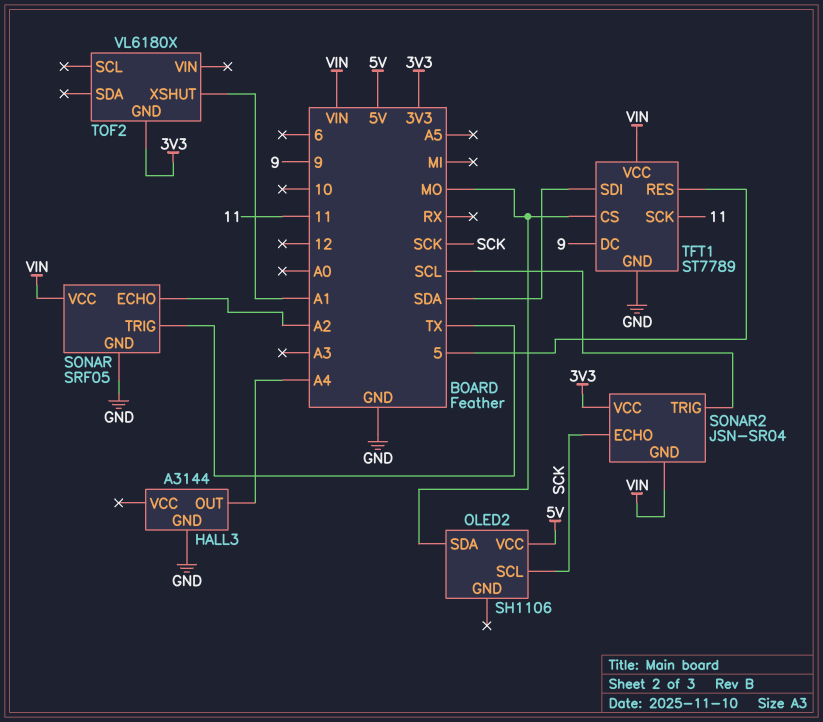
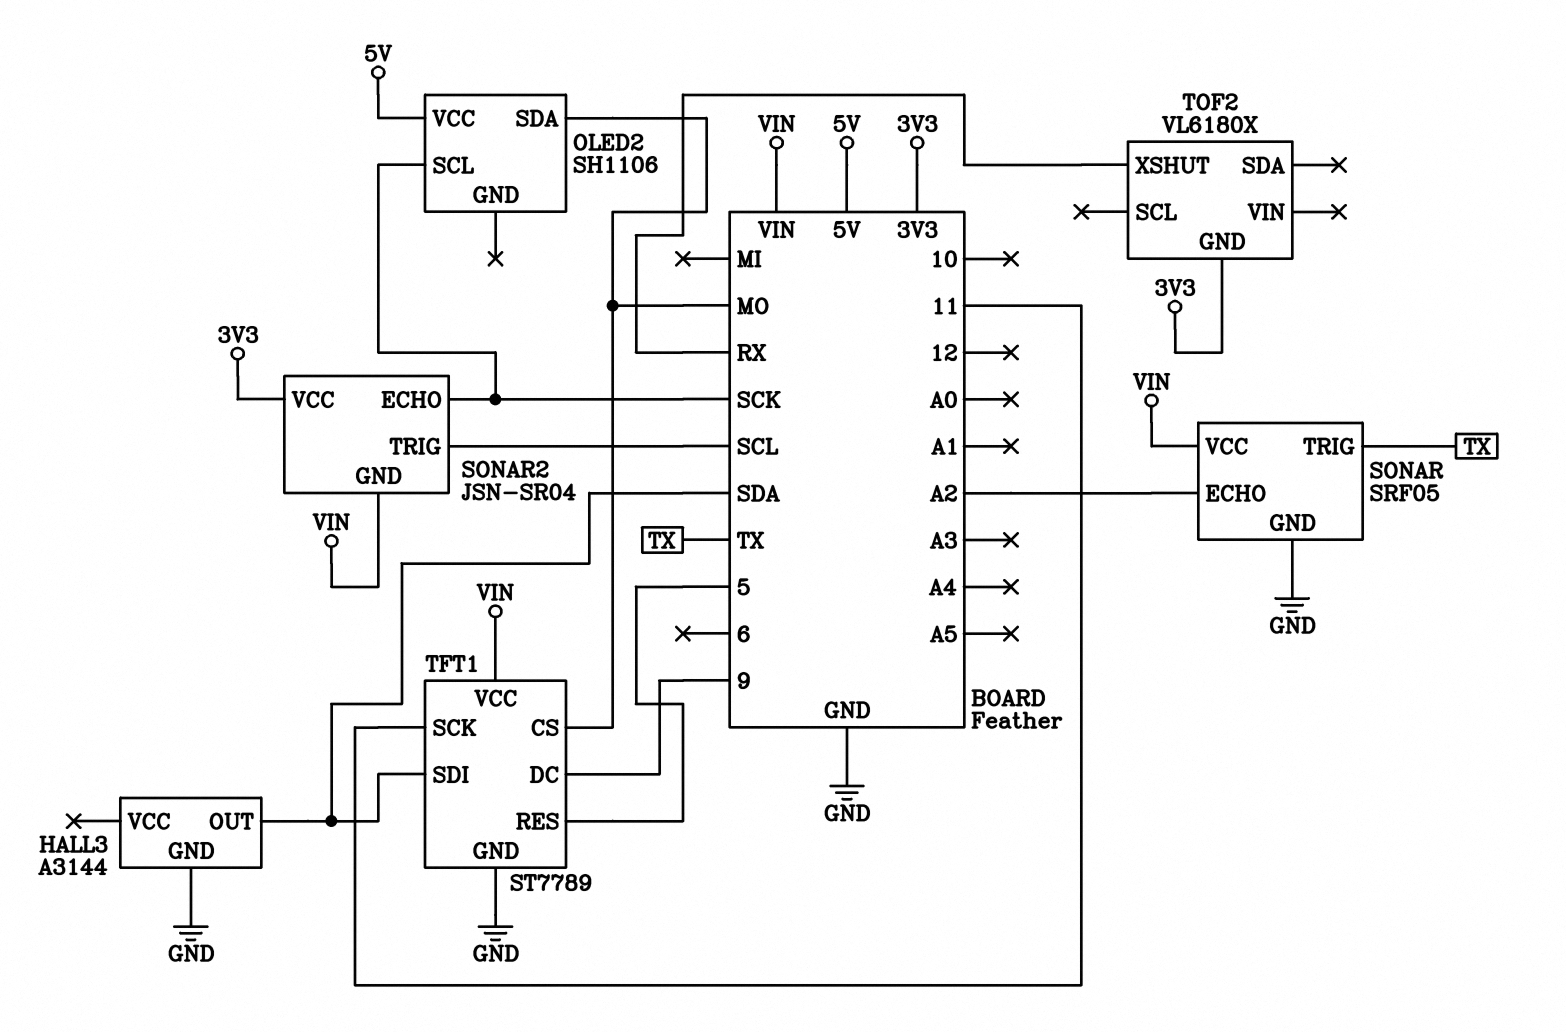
HALL3 pin OUT: A4 -> SDA
TOF2 pin XSHUT: A1 -> RX

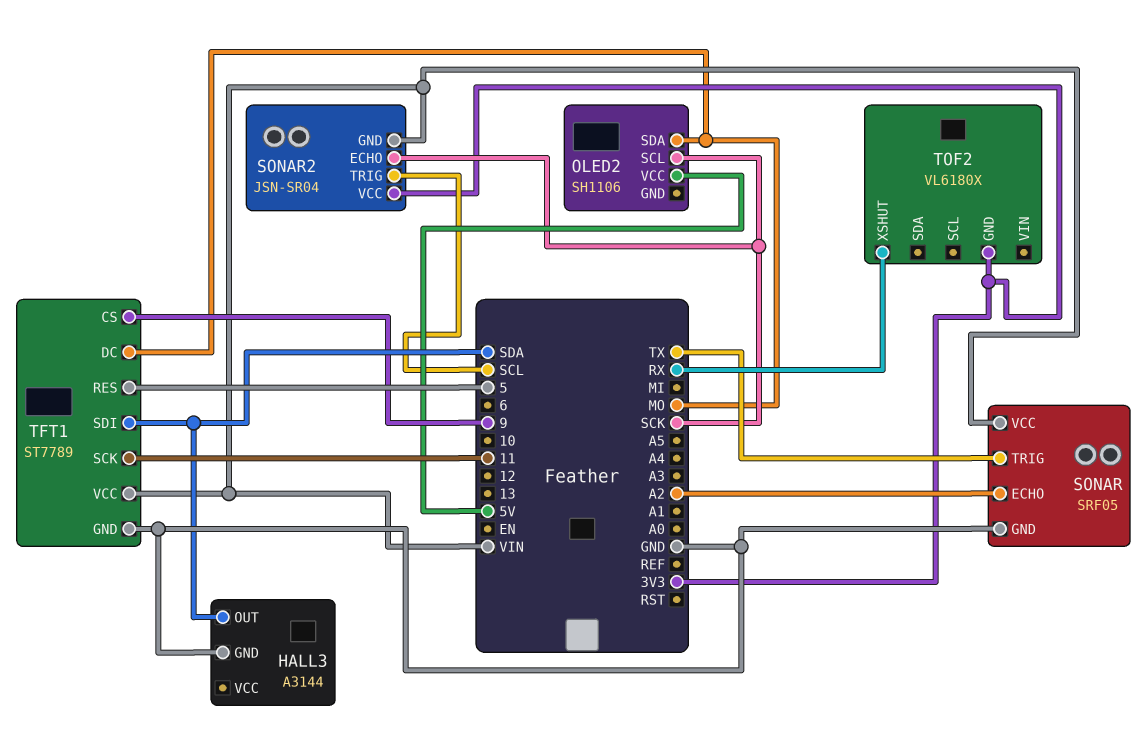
TFT1 pin CS: MO -> 9
TFT1 pin DC: 9 -> MO

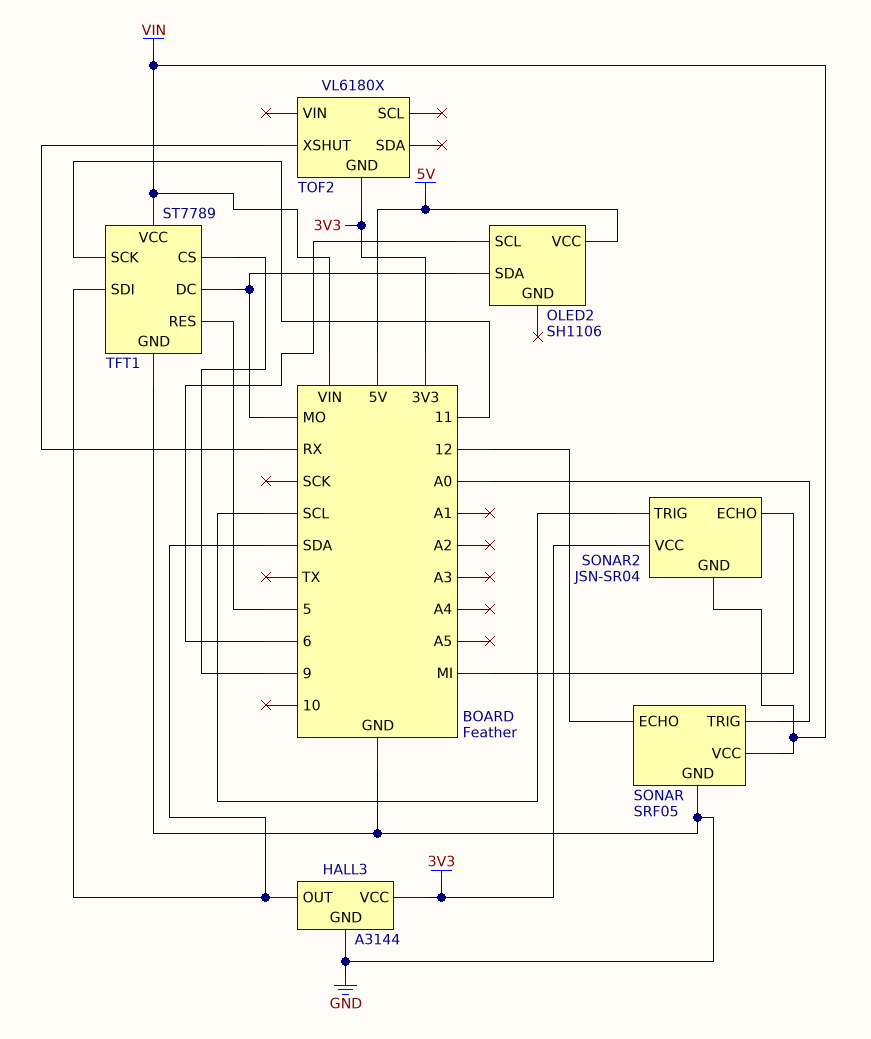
HALL3 pin VCC: none -> 3V3
OLED2 pin SCL: SCK -> 6
SONAR pin ECHO: A2 -> 12
SONAR pin TRIG: TX -> A0
SONAR2 pin ECHO: SCK -> MI

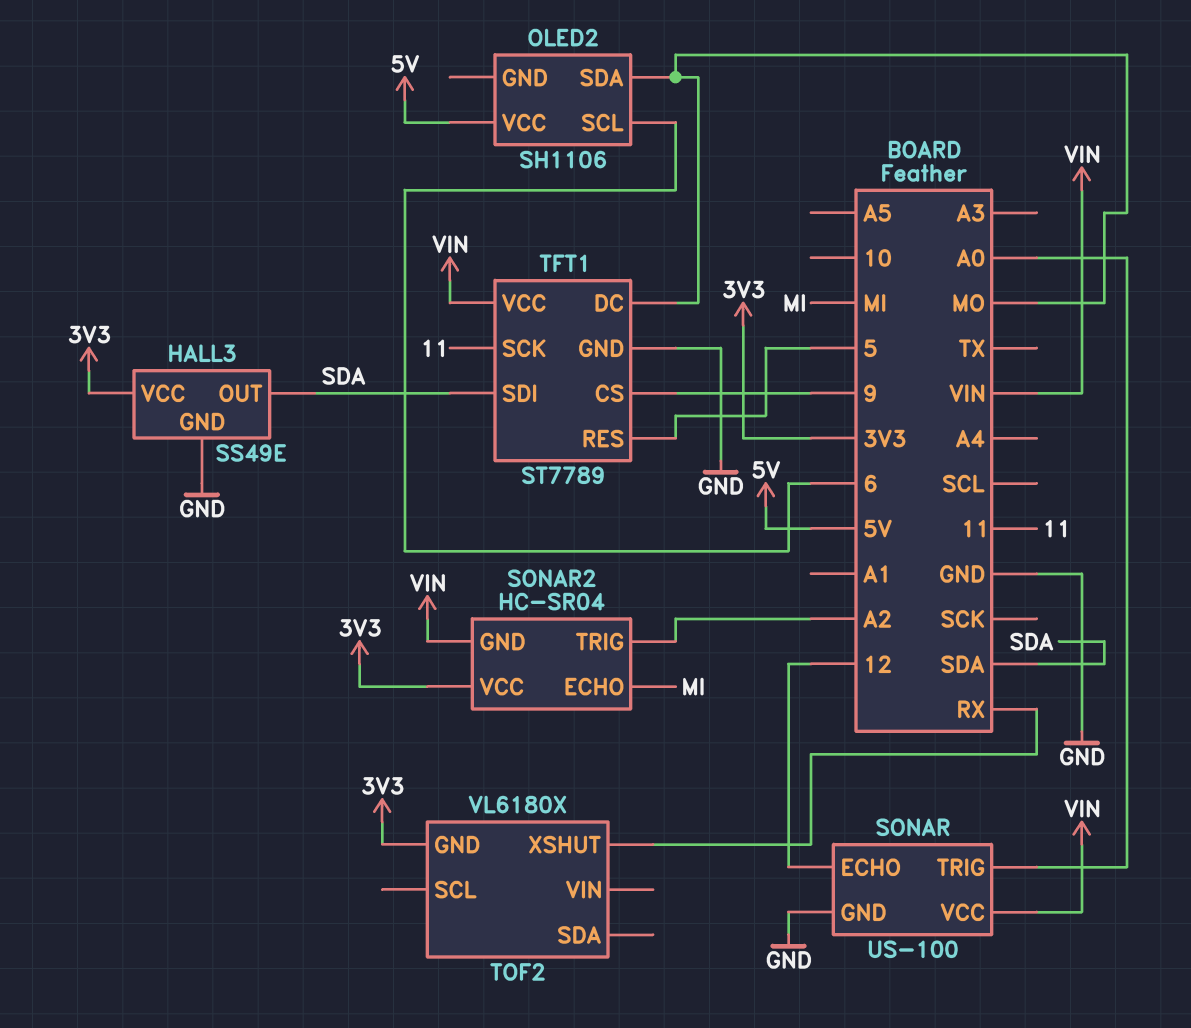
HALL3: A3144 -> SS49E
SONAR: SRF05 -> US-100
SONAR2: JSN-SR04 -> HC-SR04
SONAR2 pin TRIG: SCL -> A2

